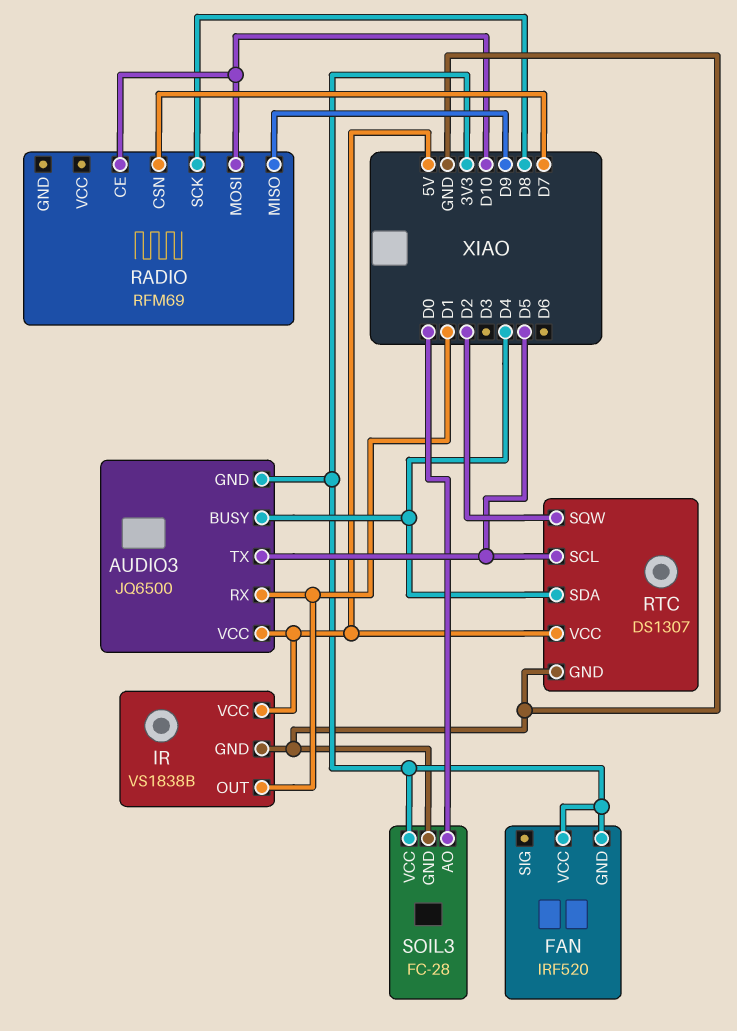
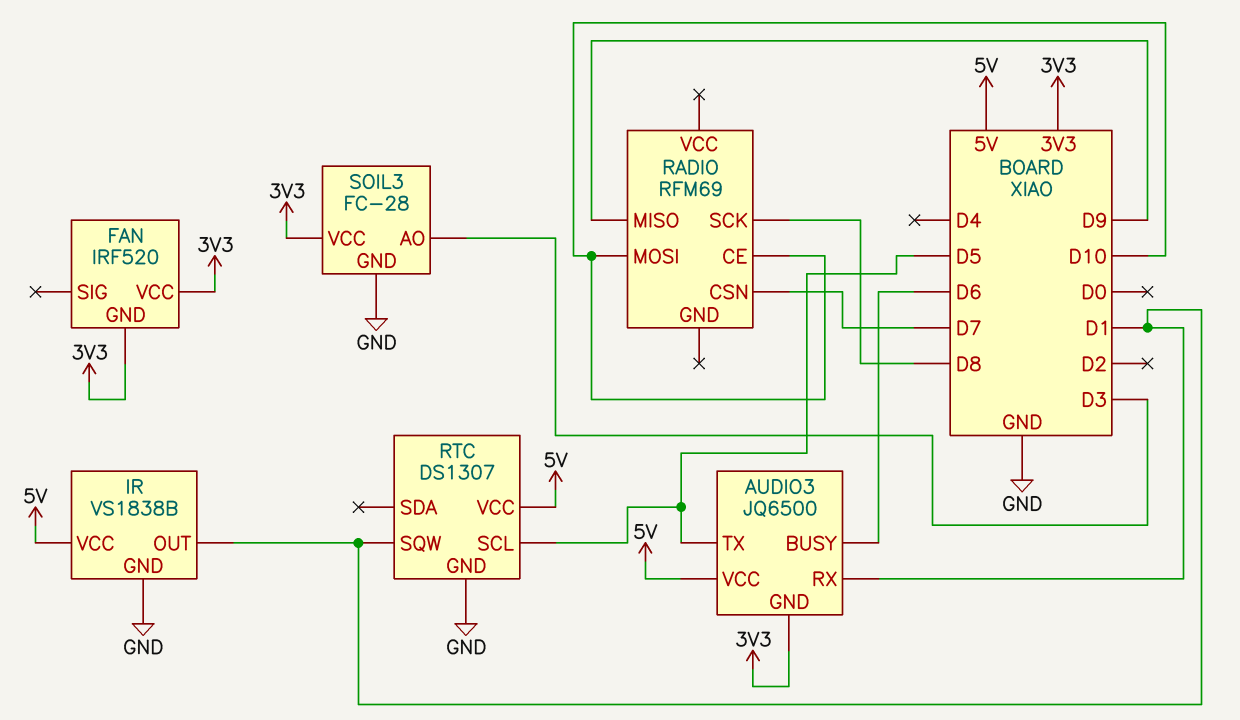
AUDIO3 pin BUSY: D4 -> D6
RTC pin SDA: D4 -> none
RTC pin SQW: D2 -> D1
SOIL3 pin AO: D0 -> D3

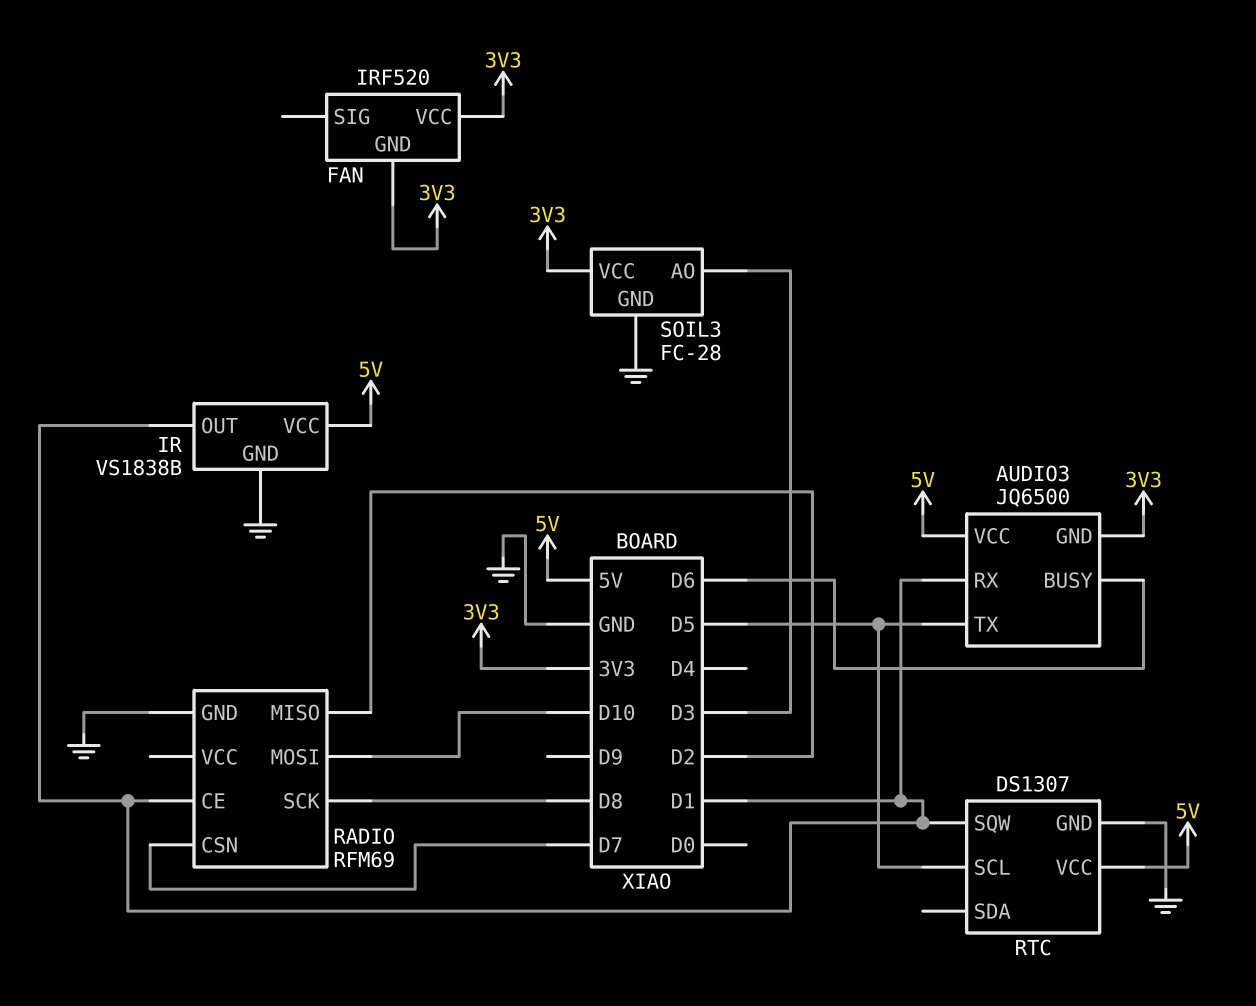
RADIO pin CE: D10 -> D1
RADIO pin GND: none -> GND
RADIO pin MISO: D9 -> D2

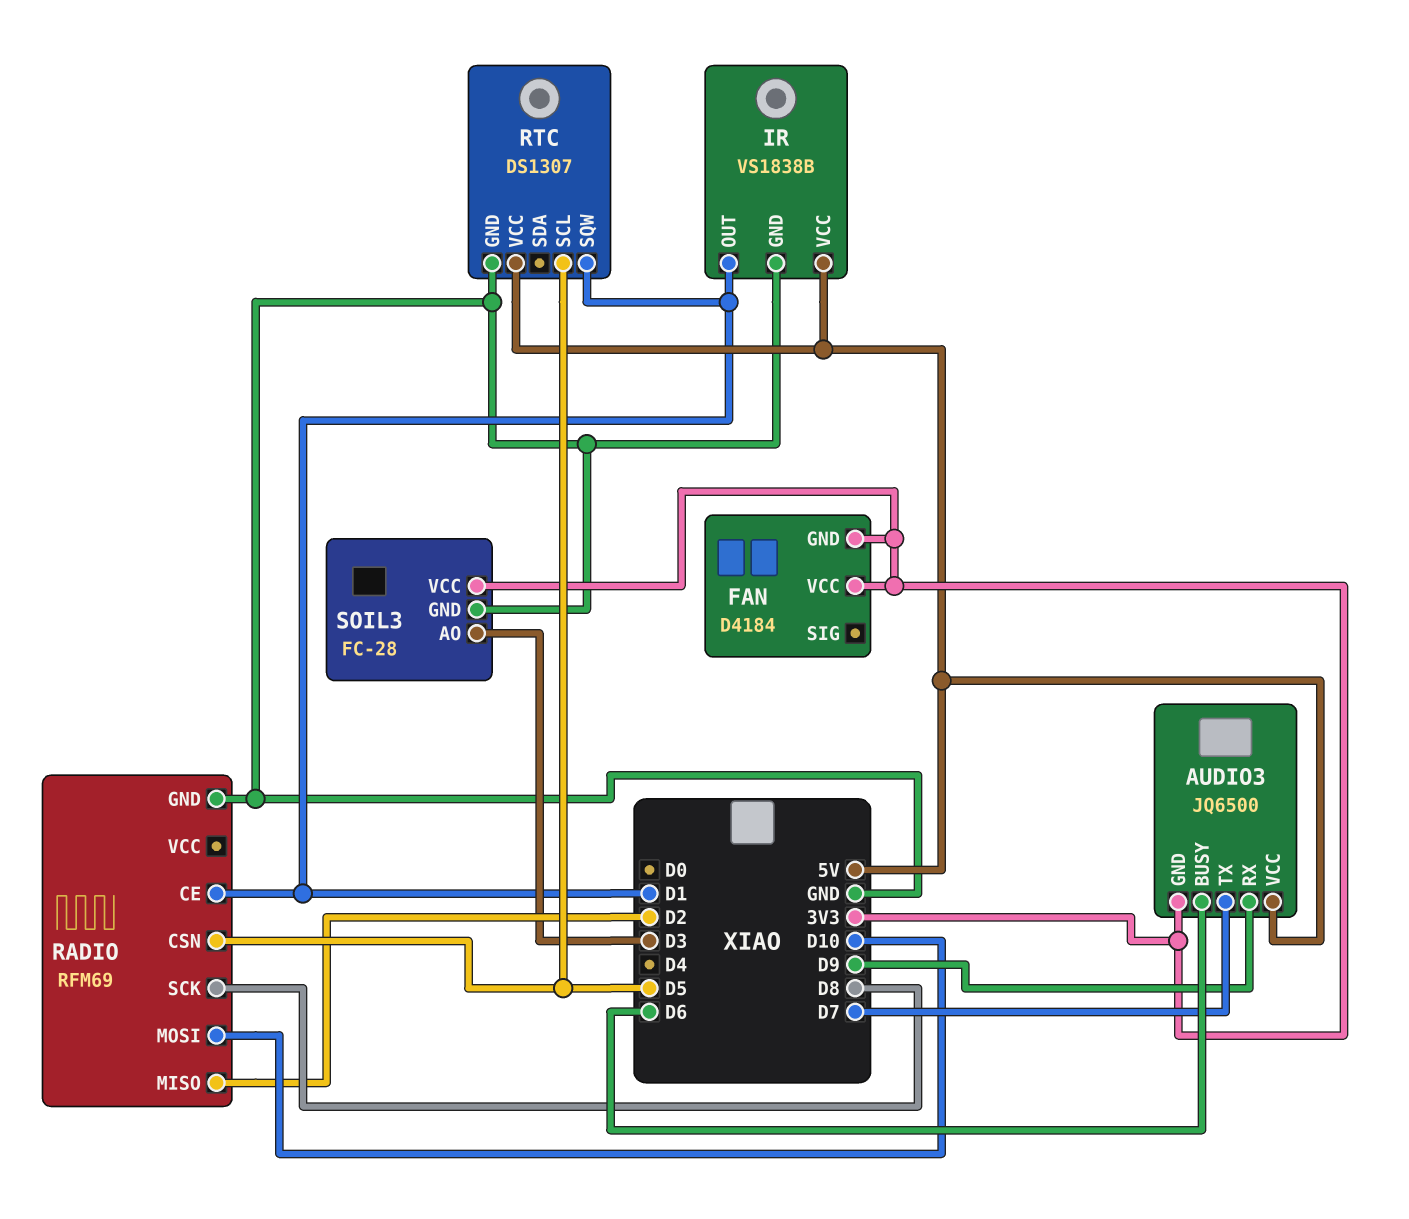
AUDIO3 pin RX: D1 -> D9
AUDIO3 pin TX: D5 -> D7
FAN: IRF520 -> D4184
RADIO pin CSN: D7 -> D5

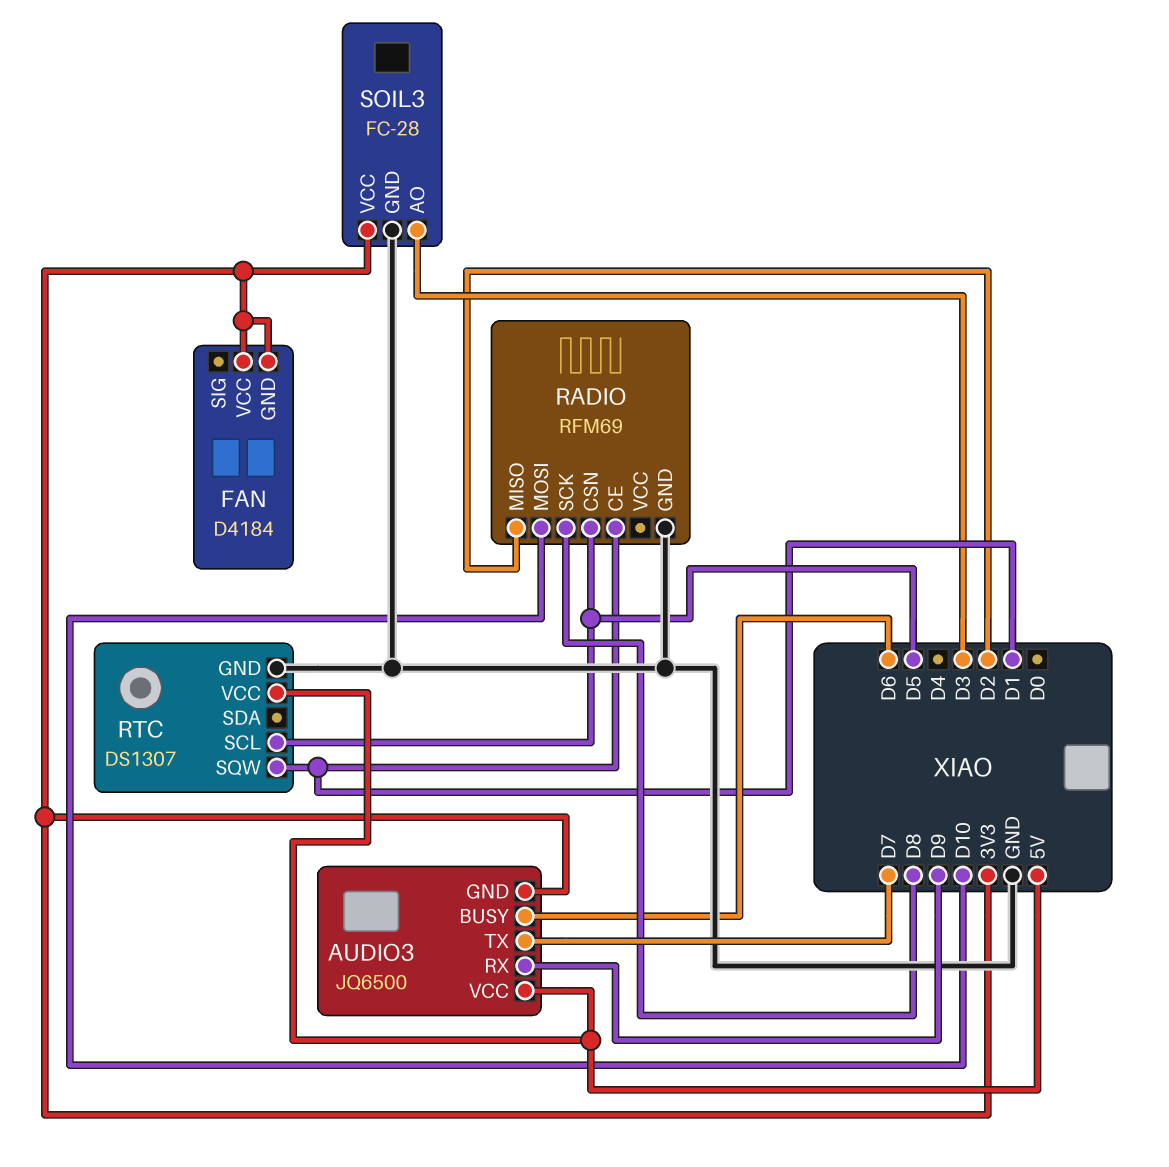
IR: VS1838B -> none
IR pin GND: GND -> none
IR pin OUT: D1 -> none
IR pin VCC: 5V -> none

